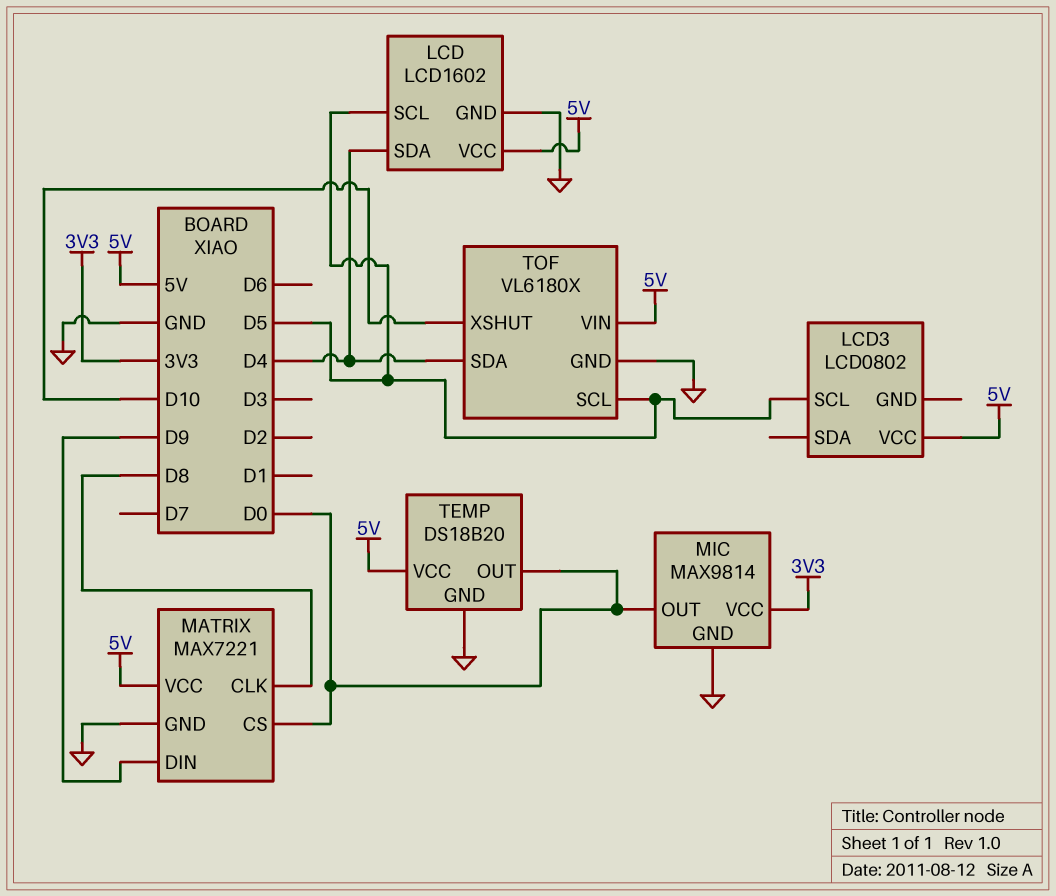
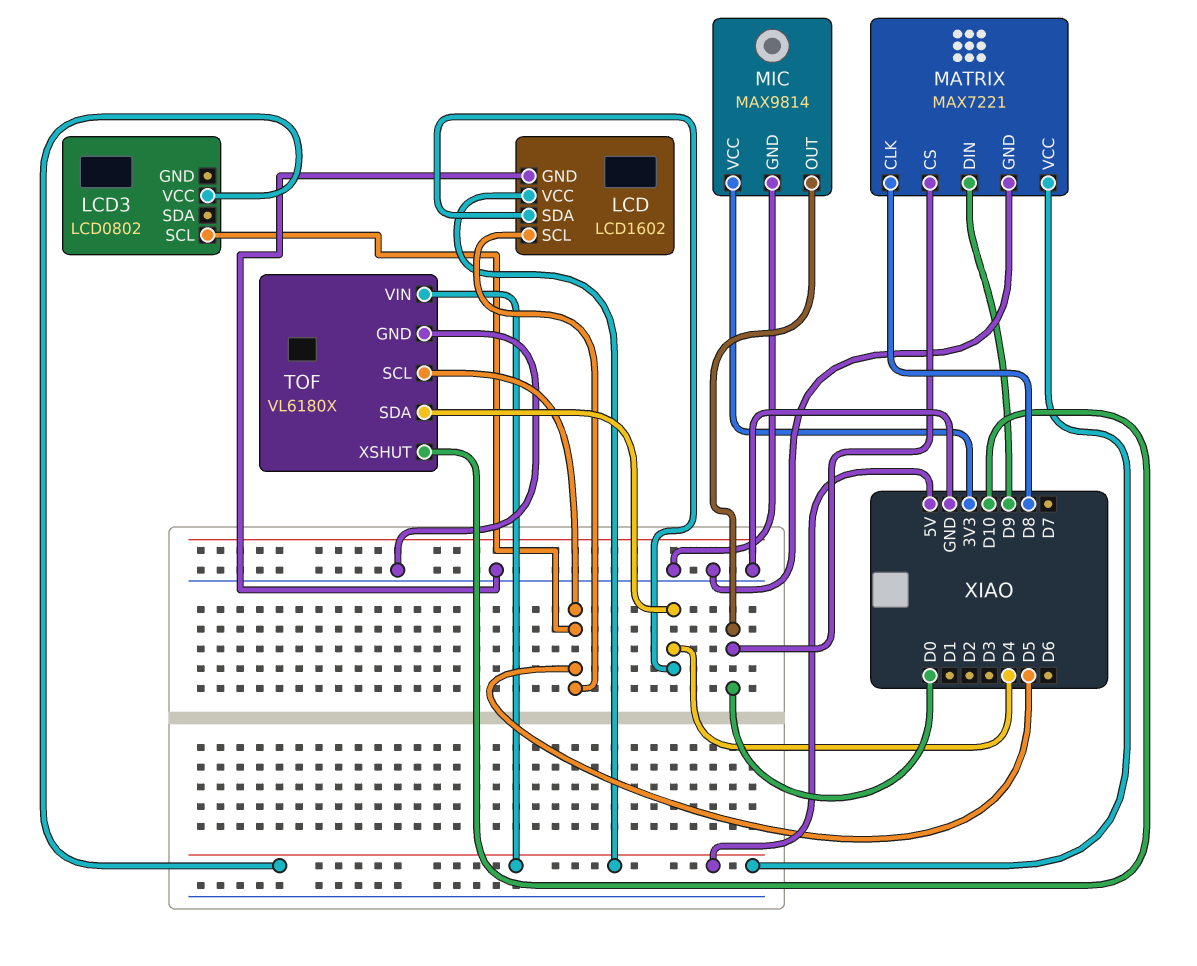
TEMP: DS18B20 -> none
TEMP pin GND: GND -> none
TEMP pin OUT: D0 -> none
TEMP pin VCC: 5V -> none

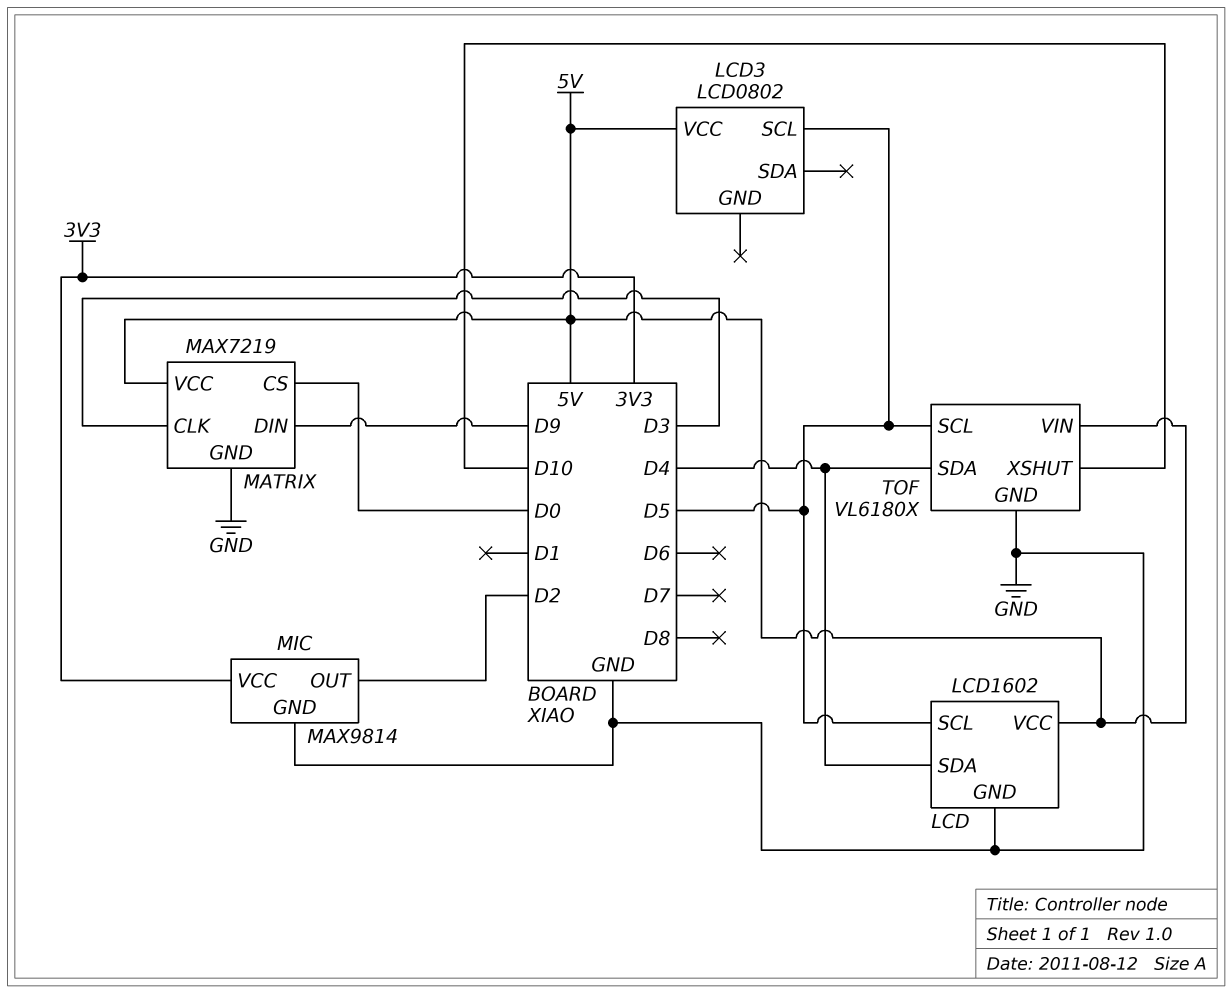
MATRIX: MAX7221 -> MAX7219
MATRIX pin CLK: D8 -> D3
MIC pin OUT: D0 -> D2

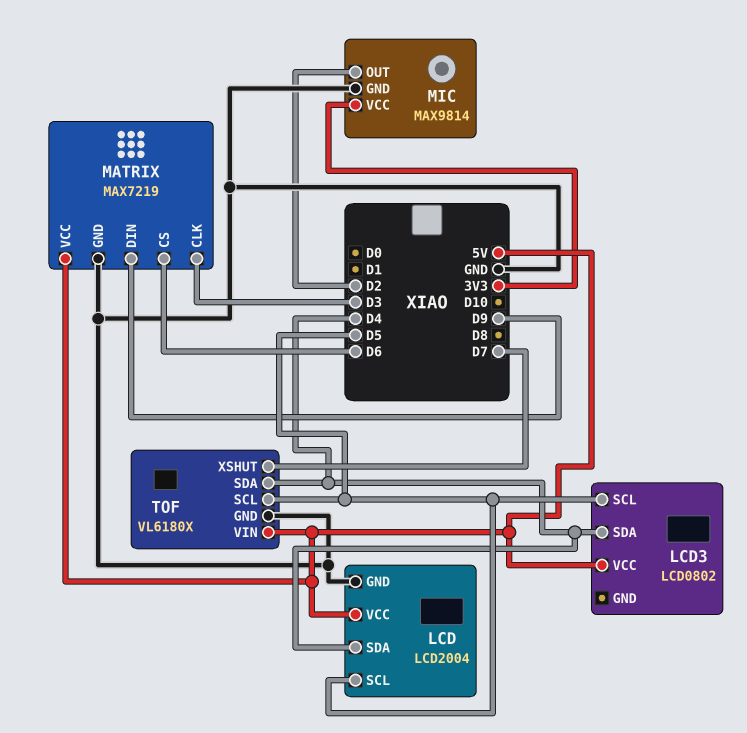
LCD: LCD1602 -> LCD2004
LCD3 pin SDA: none -> D4
MATRIX pin CS: D0 -> D6
TOF pin XSHUT: D10 -> D7

